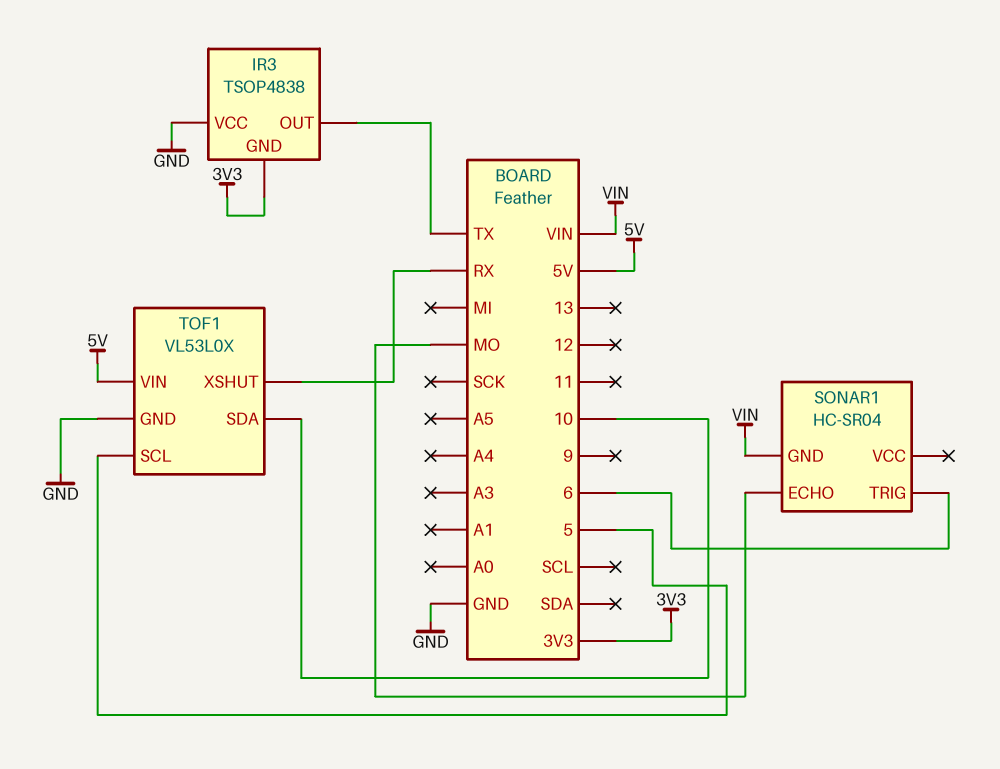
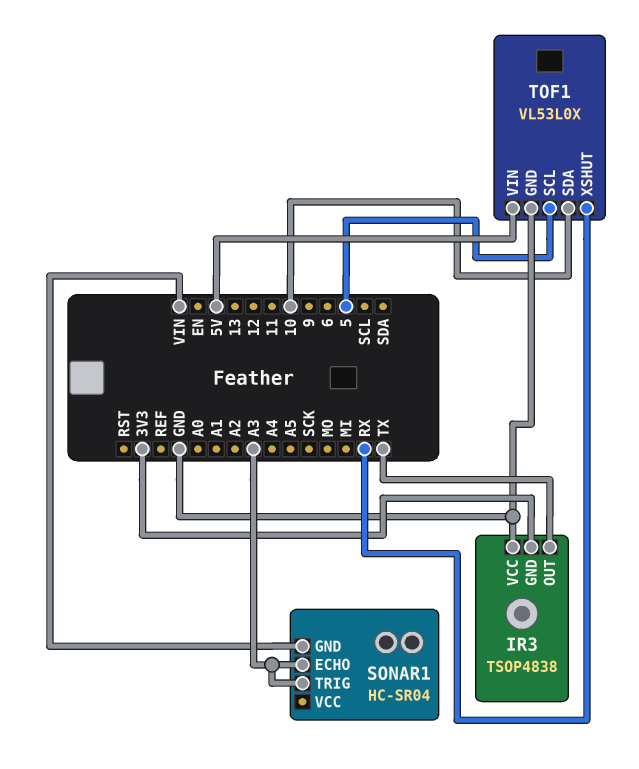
SONAR1 pin ECHO: MO -> A3
SONAR1 pin TRIG: 6 -> A3

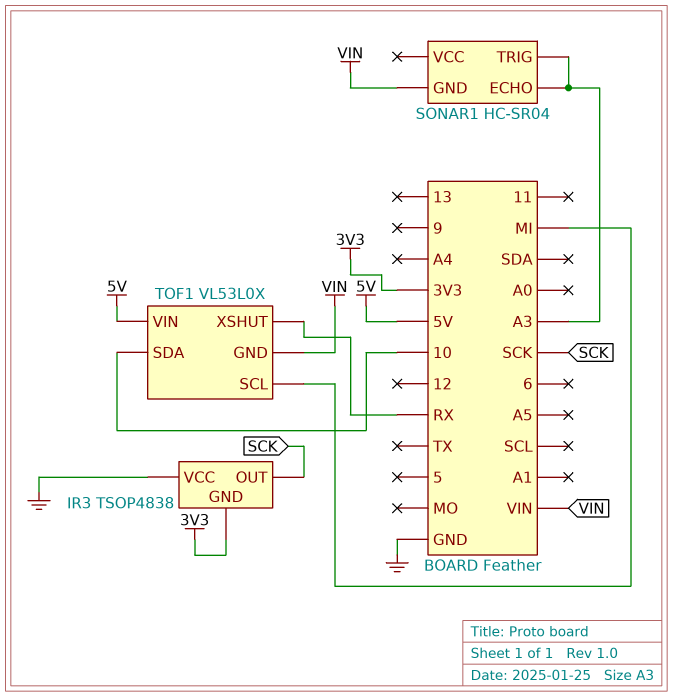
IR3 pin OUT: TX -> SCK
TOF1 pin GND: GND -> VIN
TOF1 pin SCL: 5 -> MI

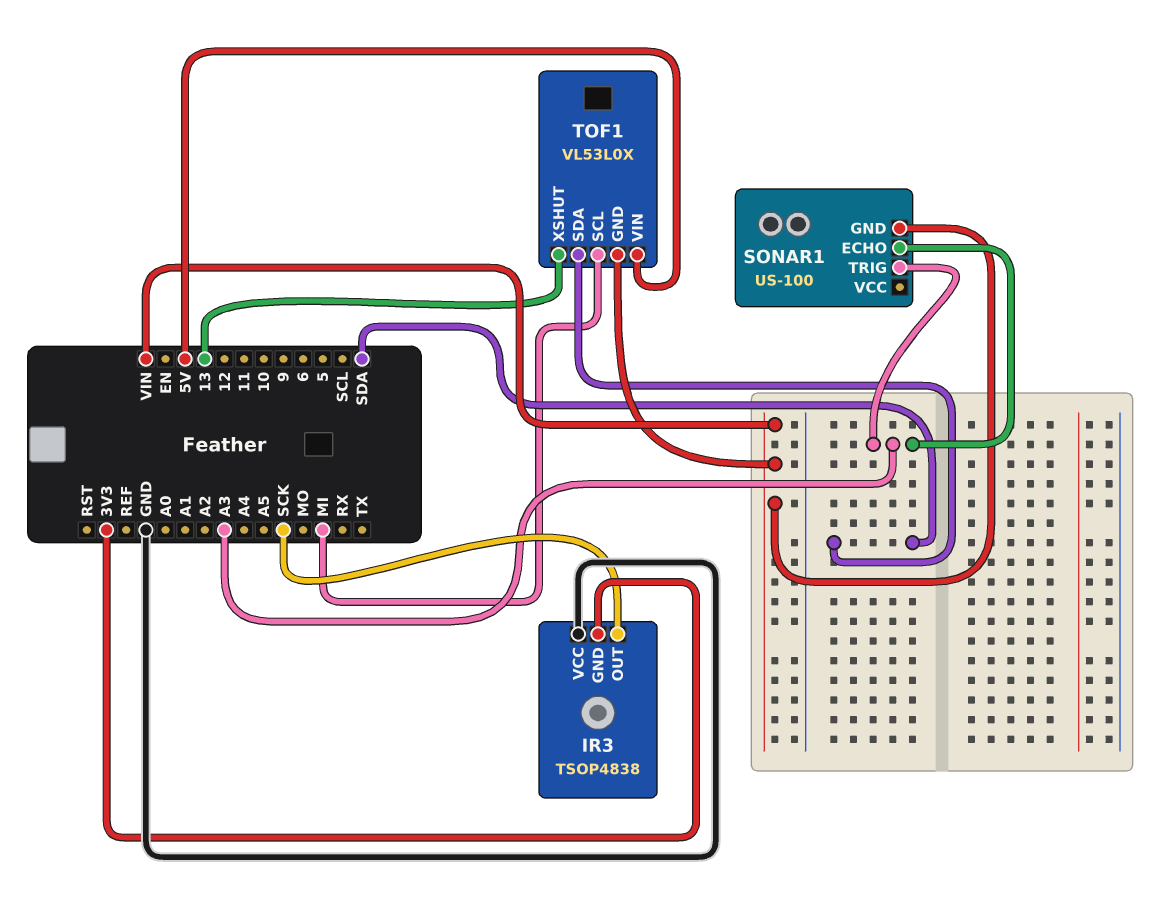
SONAR1: HC-SR04 -> US-100
TOF1 pin SDA: 10 -> SDA
TOF1 pin XSHUT: RX -> 13

